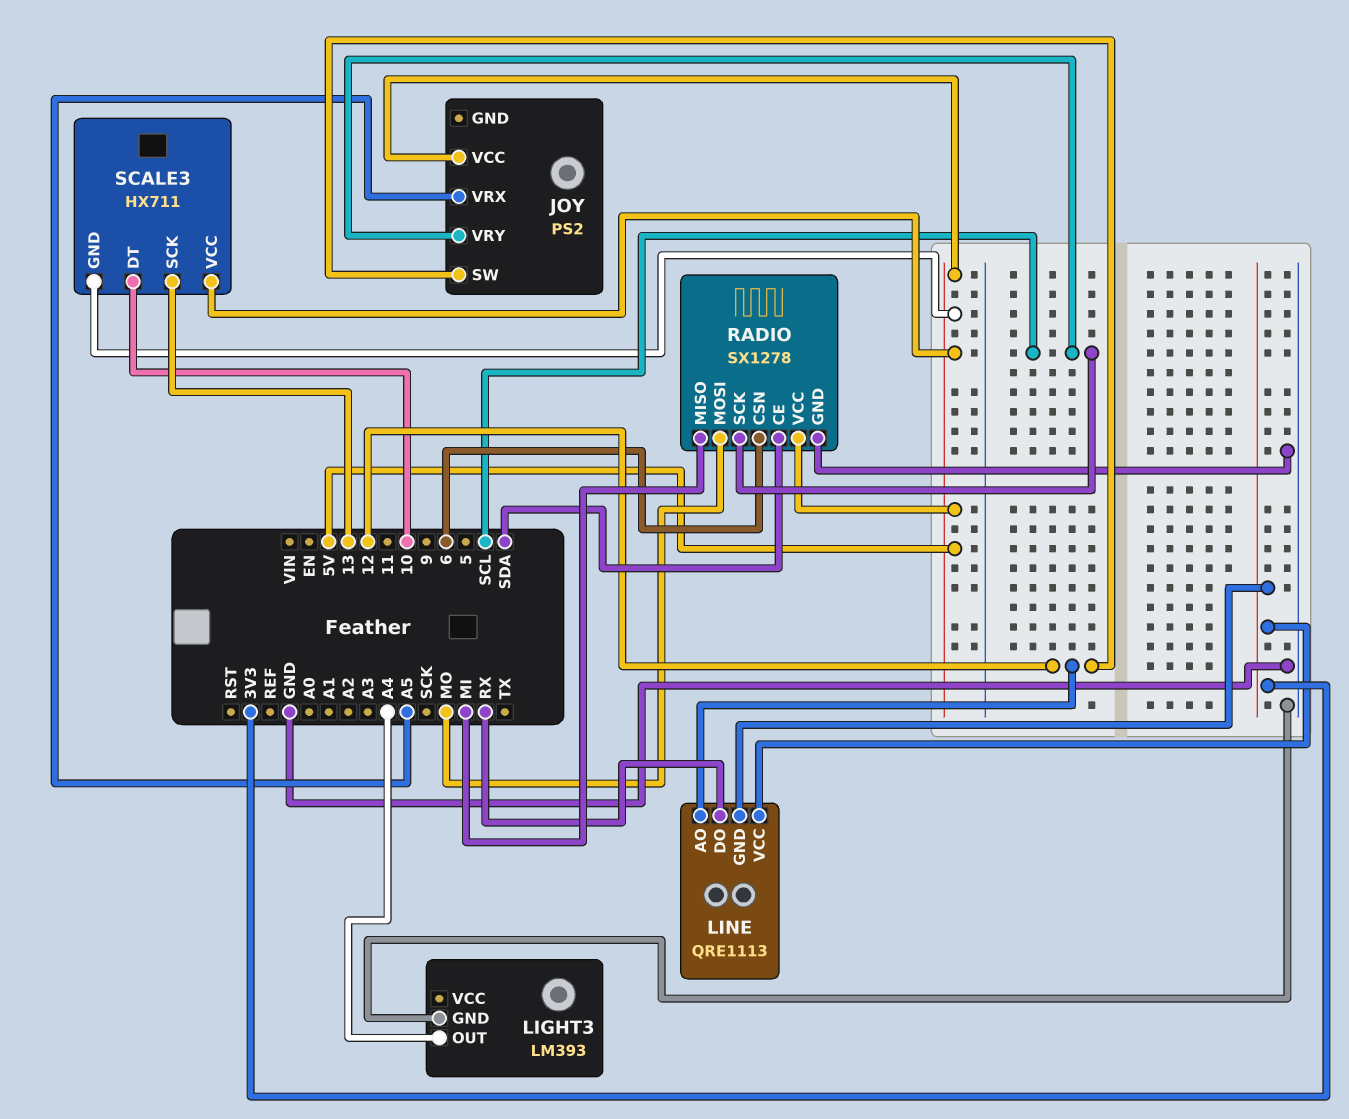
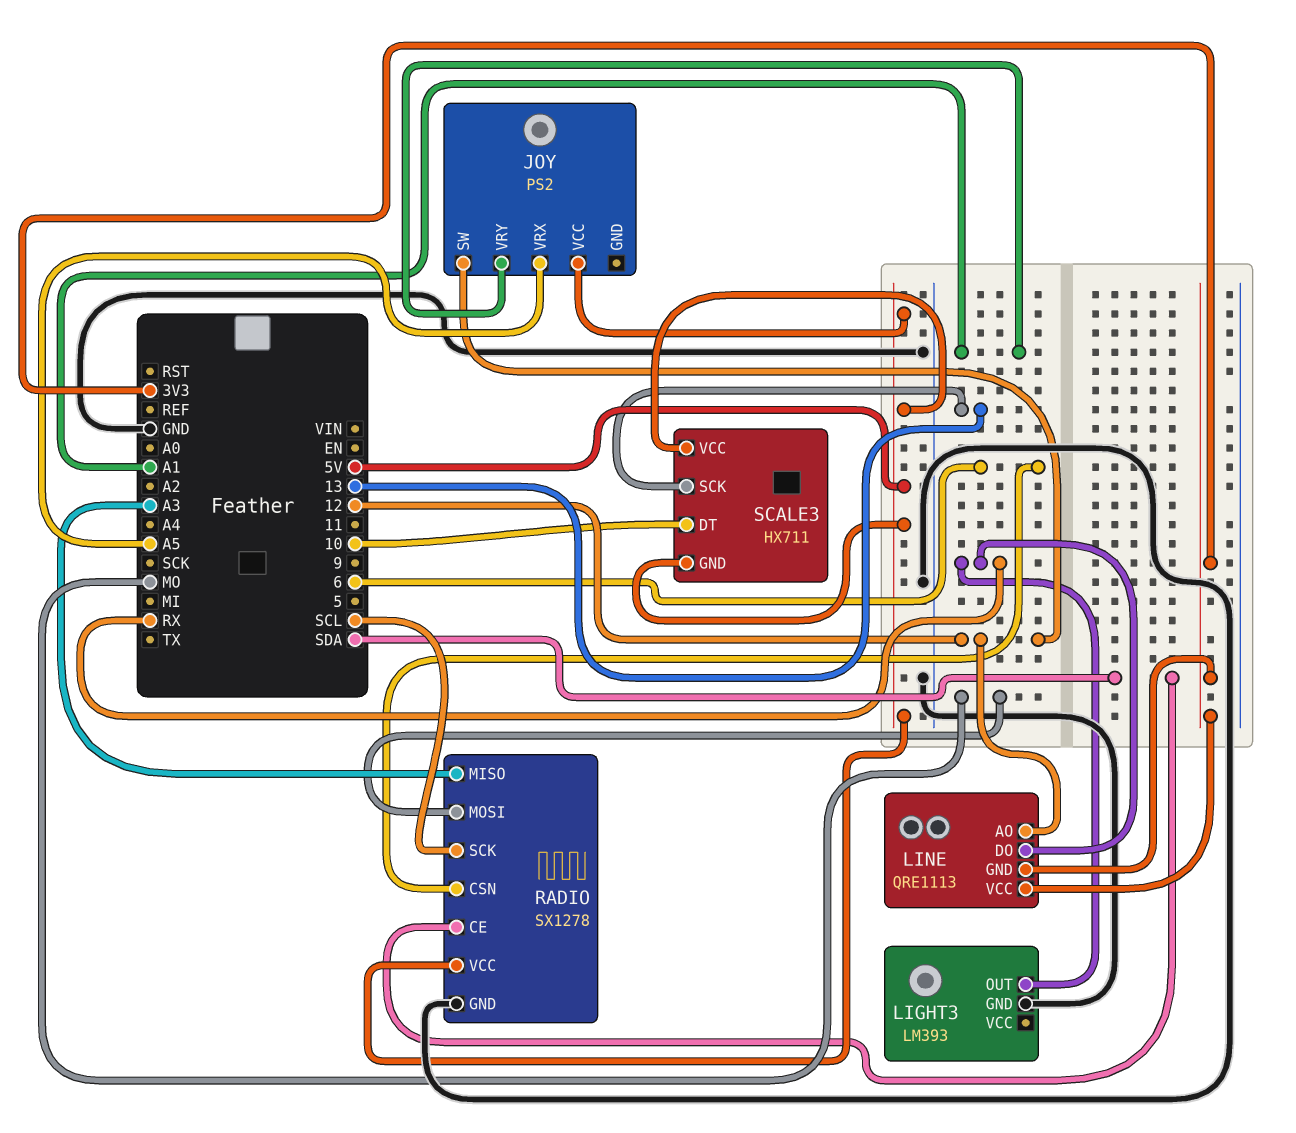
JOY pin VRY: SCL -> A1
LIGHT3 pin OUT: A4 -> RX
RADIO pin MISO: MI -> A3

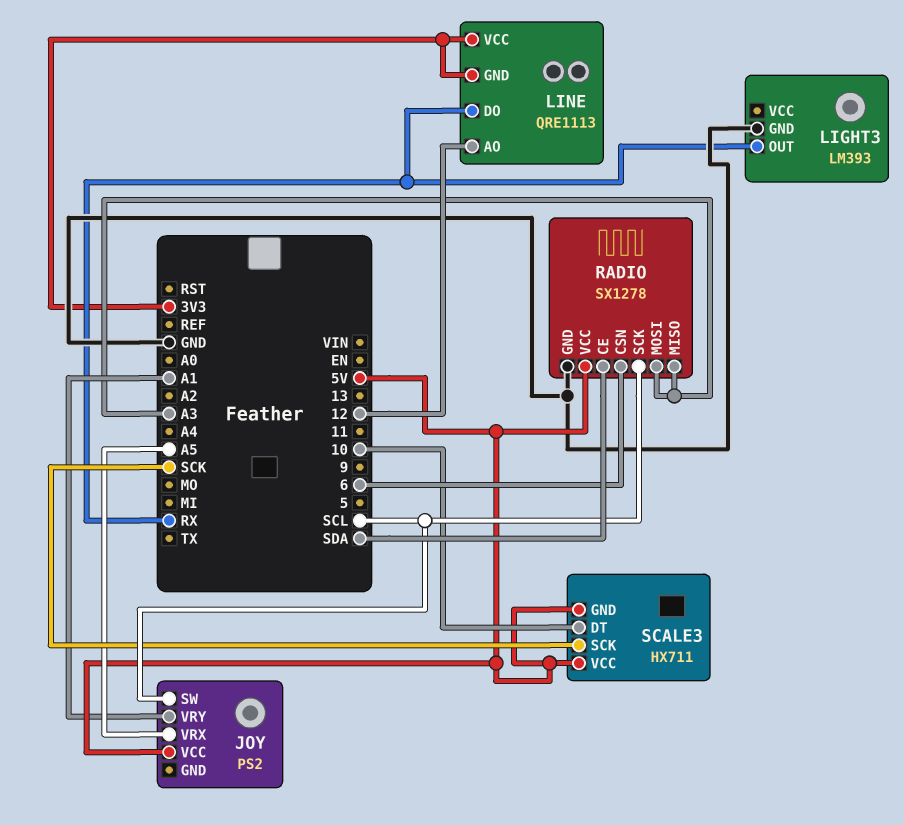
JOY pin SW: 12 -> SCL
RADIO pin MOSI: MO -> A3
SCALE3 pin SCK: 13 -> SCK

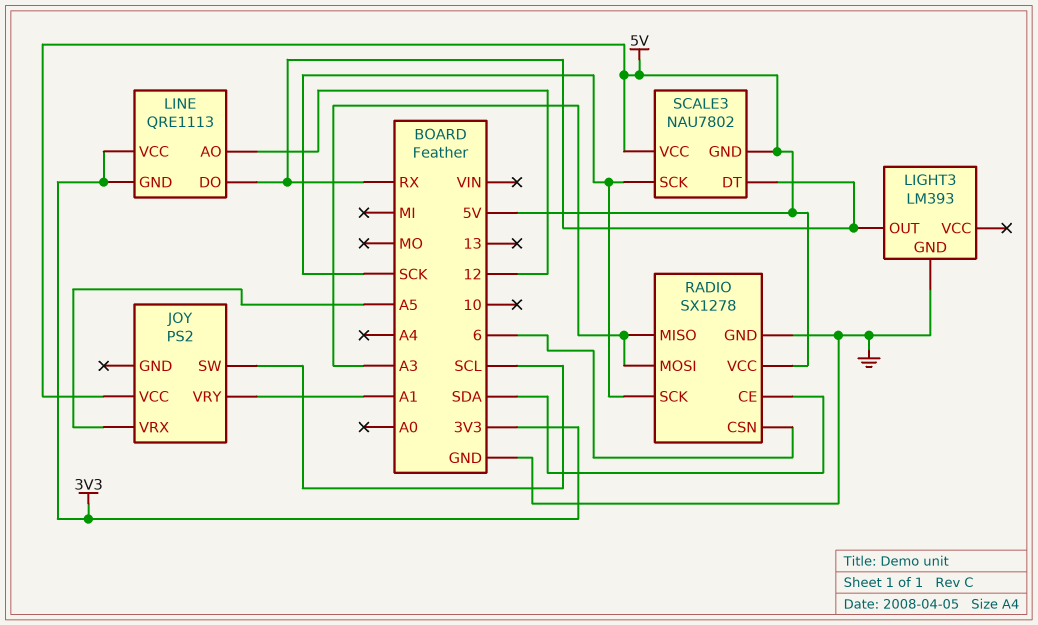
RADIO pin SCK: SCL -> SCK
SCALE3: HX711 -> NAU7802
SCALE3 pin DT: 10 -> RX

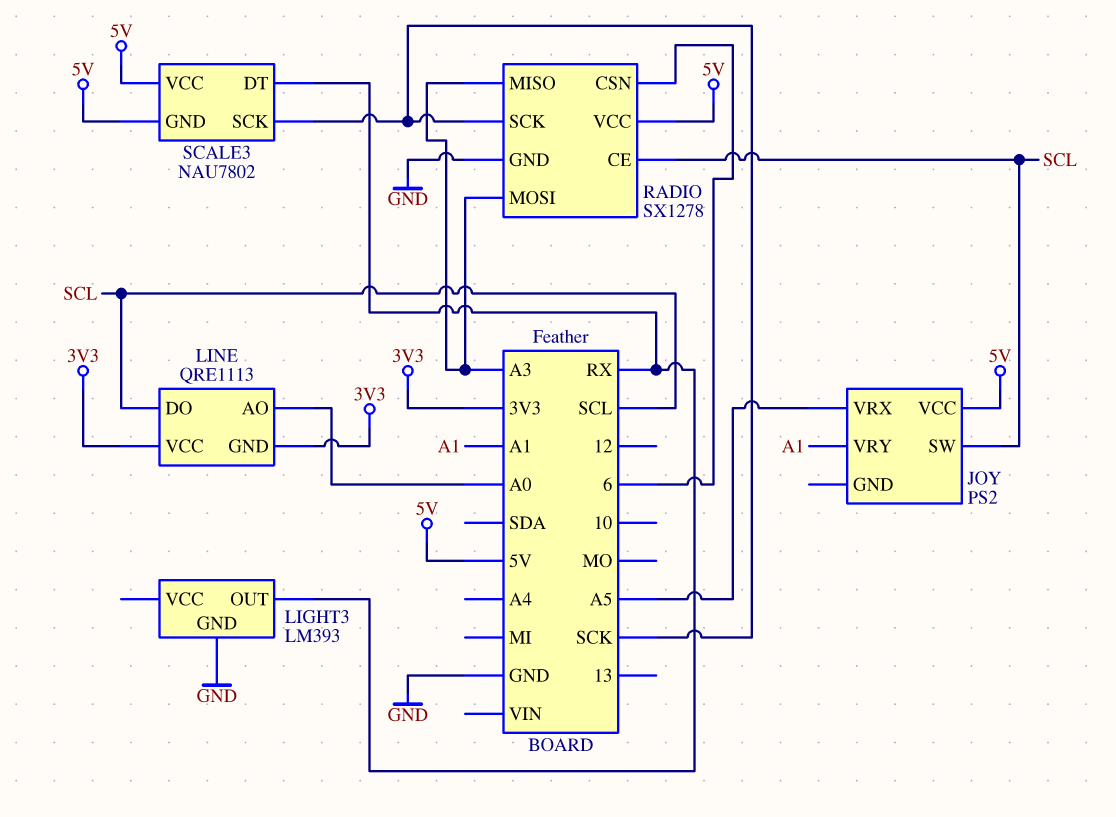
LINE pin AO: 12 -> A0
LINE pin DO: RX -> SCL
RADIO pin CE: SDA -> SCL

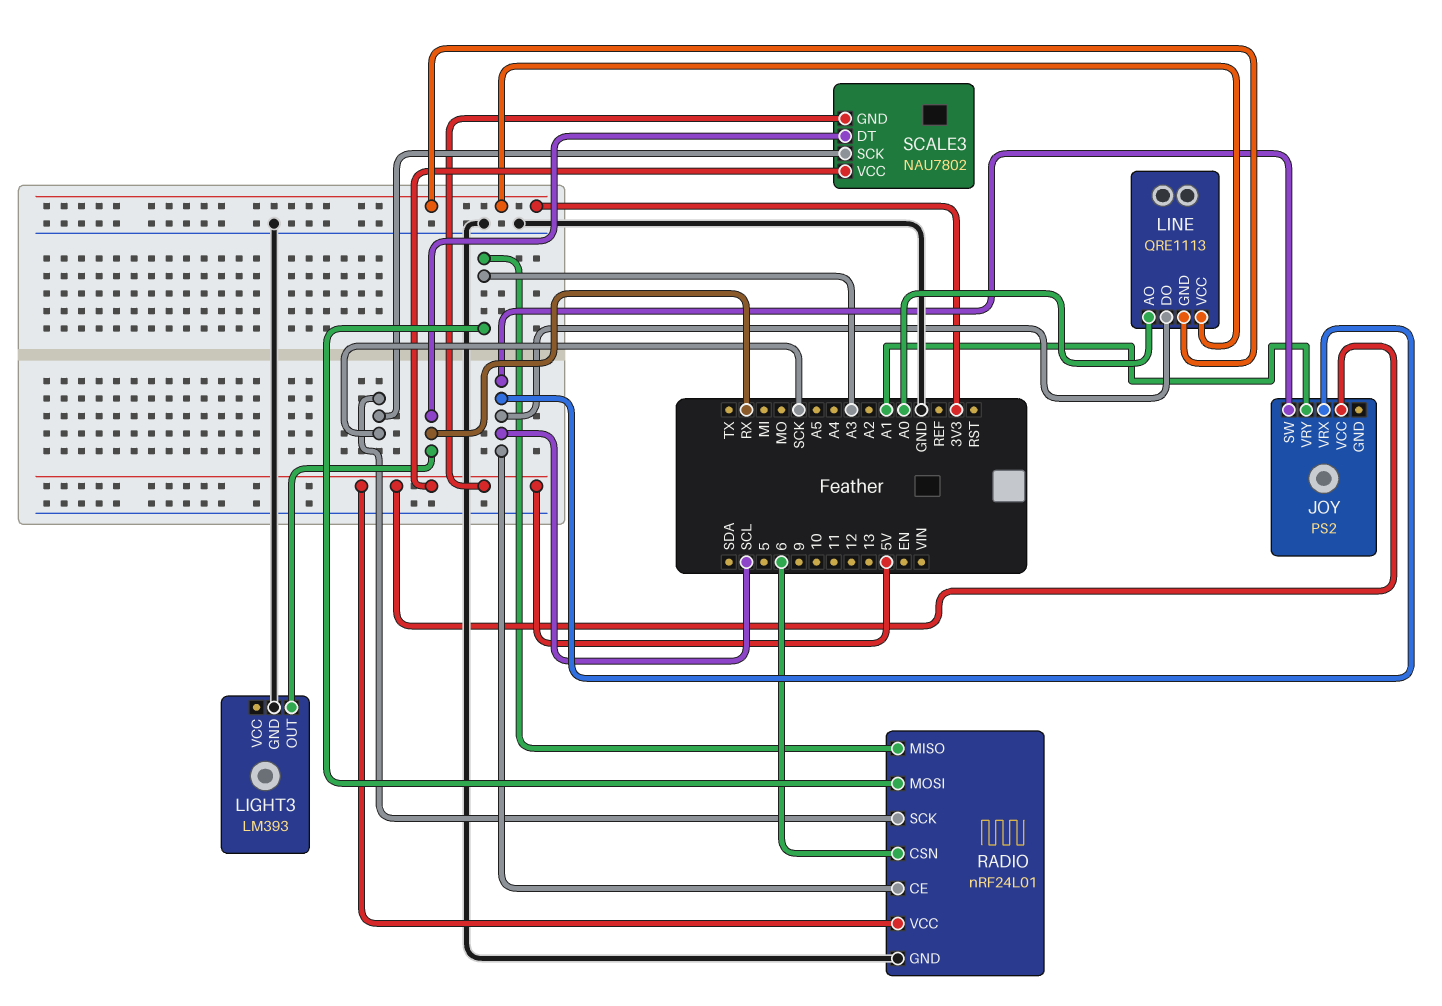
JOY pin VRX: A5 -> SCL
RADIO: SX1278 -> nRF24L01

